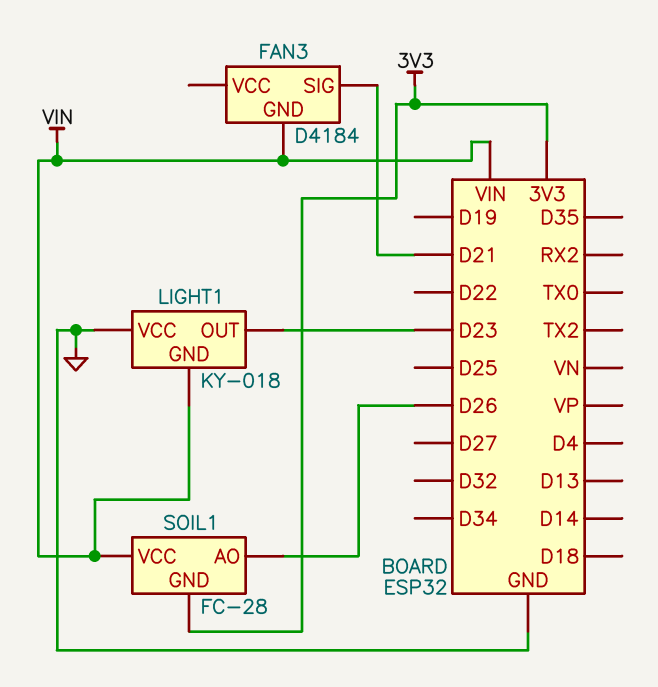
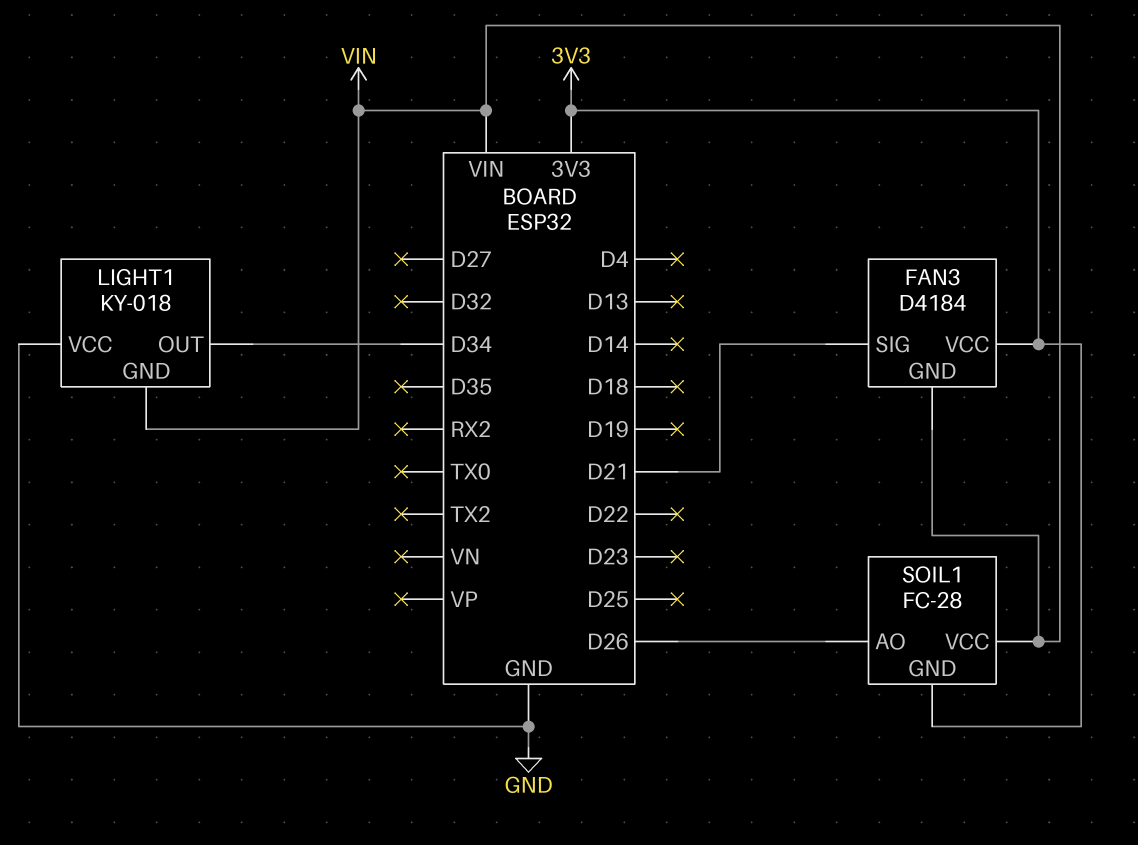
FAN3 pin VCC: none -> 3V3
LIGHT1 pin OUT: D23 -> D34

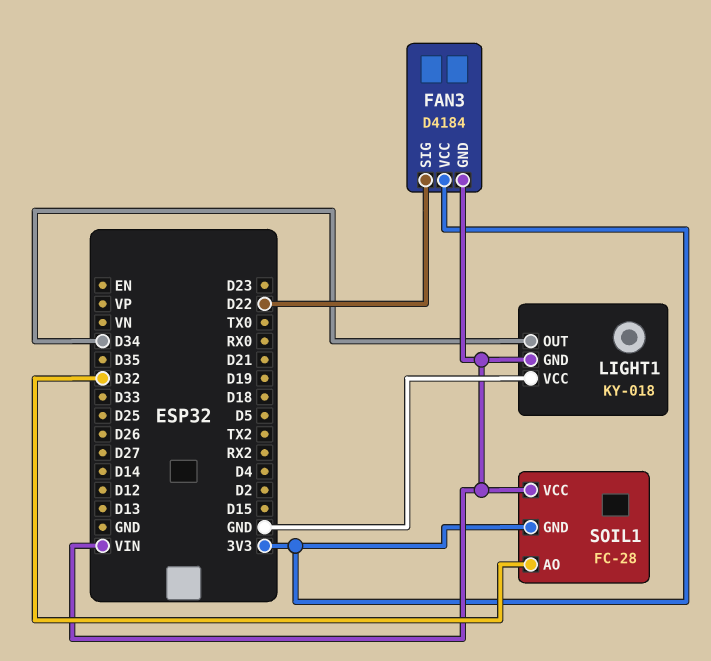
FAN3 pin SIG: D21 -> D22
SOIL1 pin AO: D26 -> D32

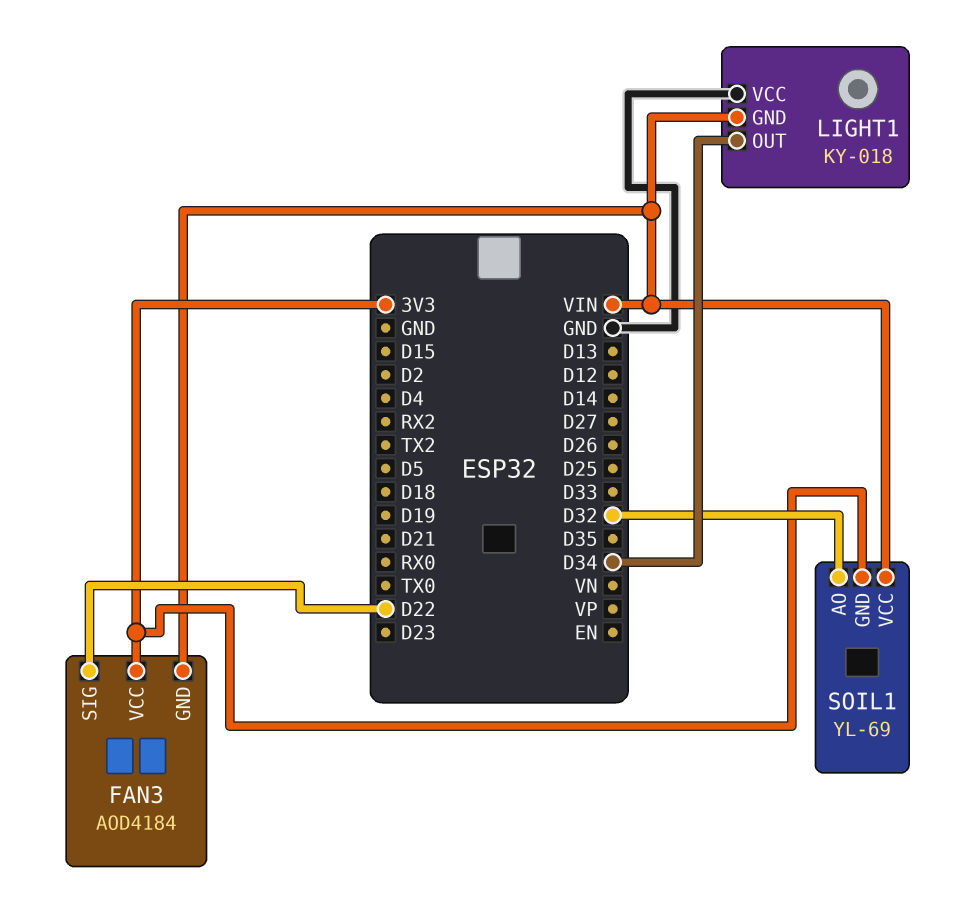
FAN3: D4184 -> AOD4184
SOIL1: FC-28 -> YL-69

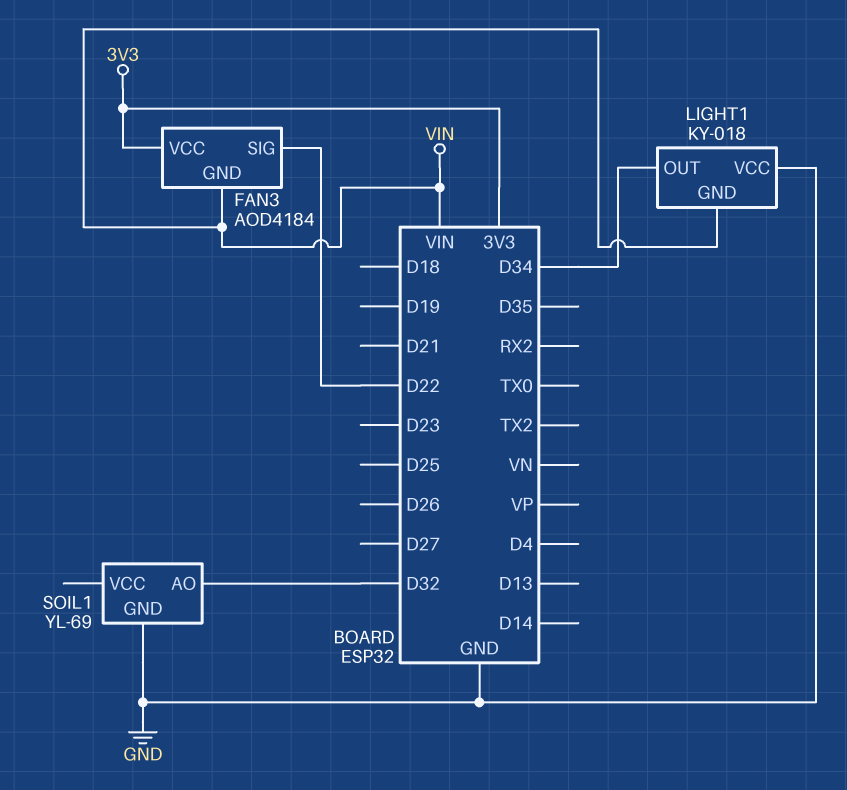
SOIL1 pin GND: 3V3 -> GND
SOIL1 pin VCC: VIN -> none

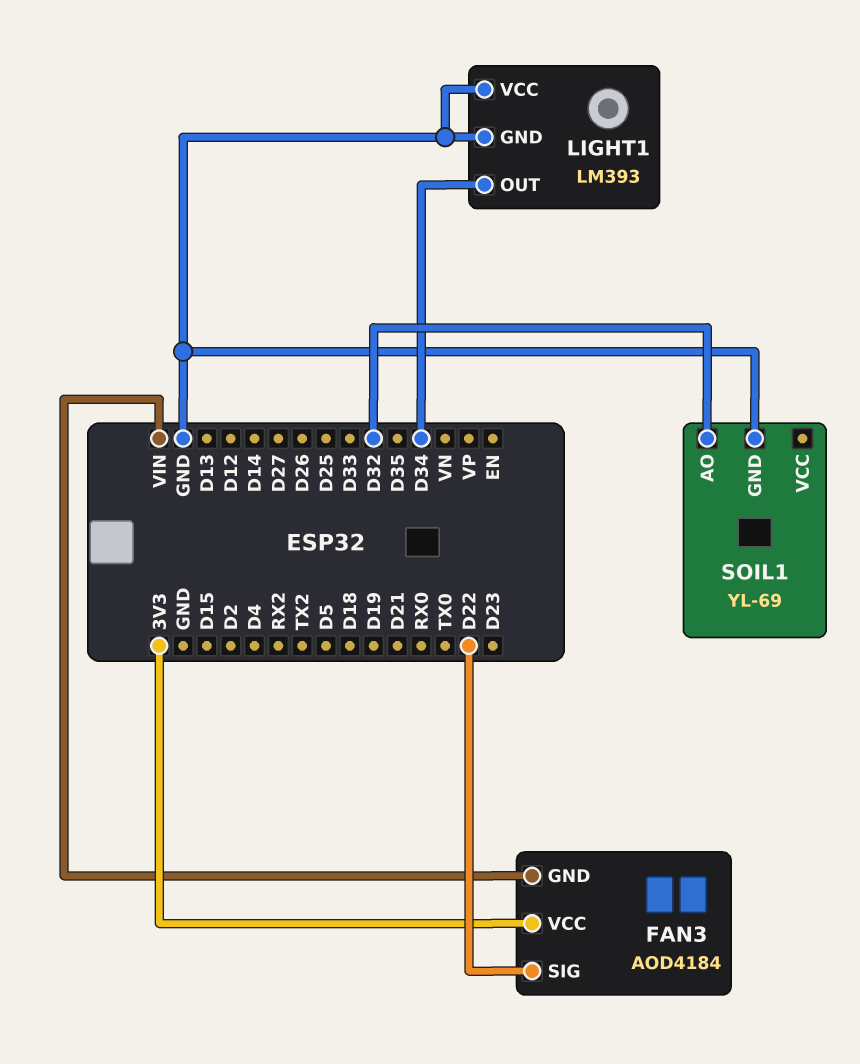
LIGHT1: KY-018 -> LM393
LIGHT1 pin GND: VIN -> GND

